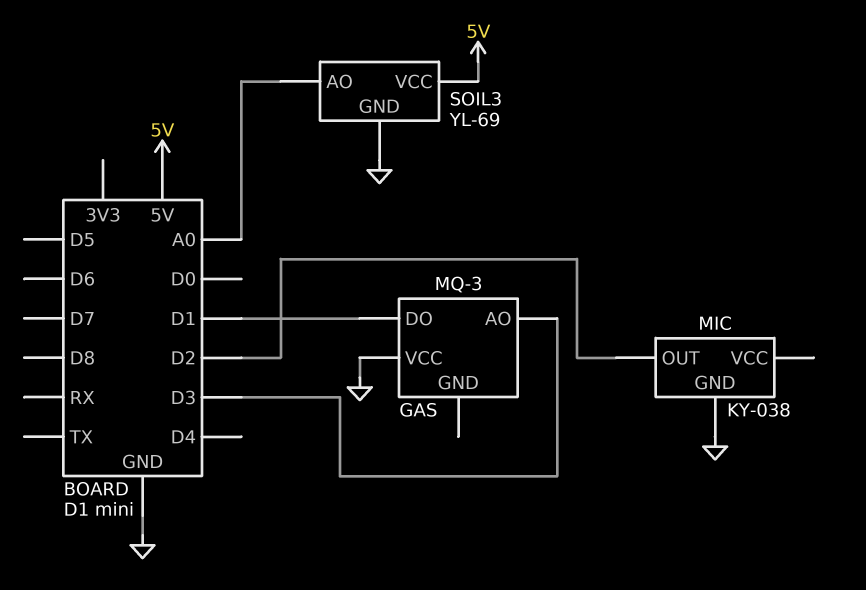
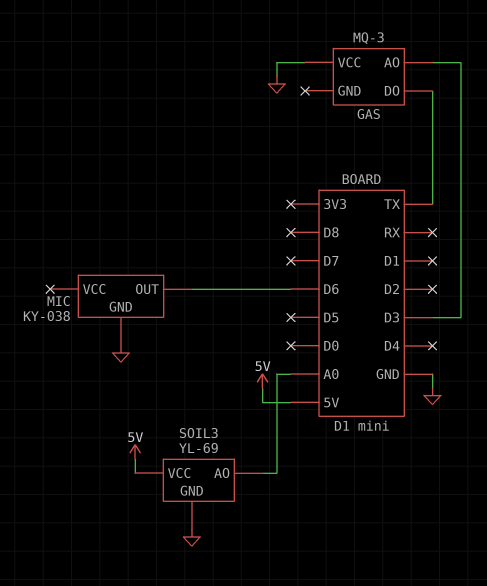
GAS pin DO: D1 -> TX
MIC pin OUT: D2 -> D6

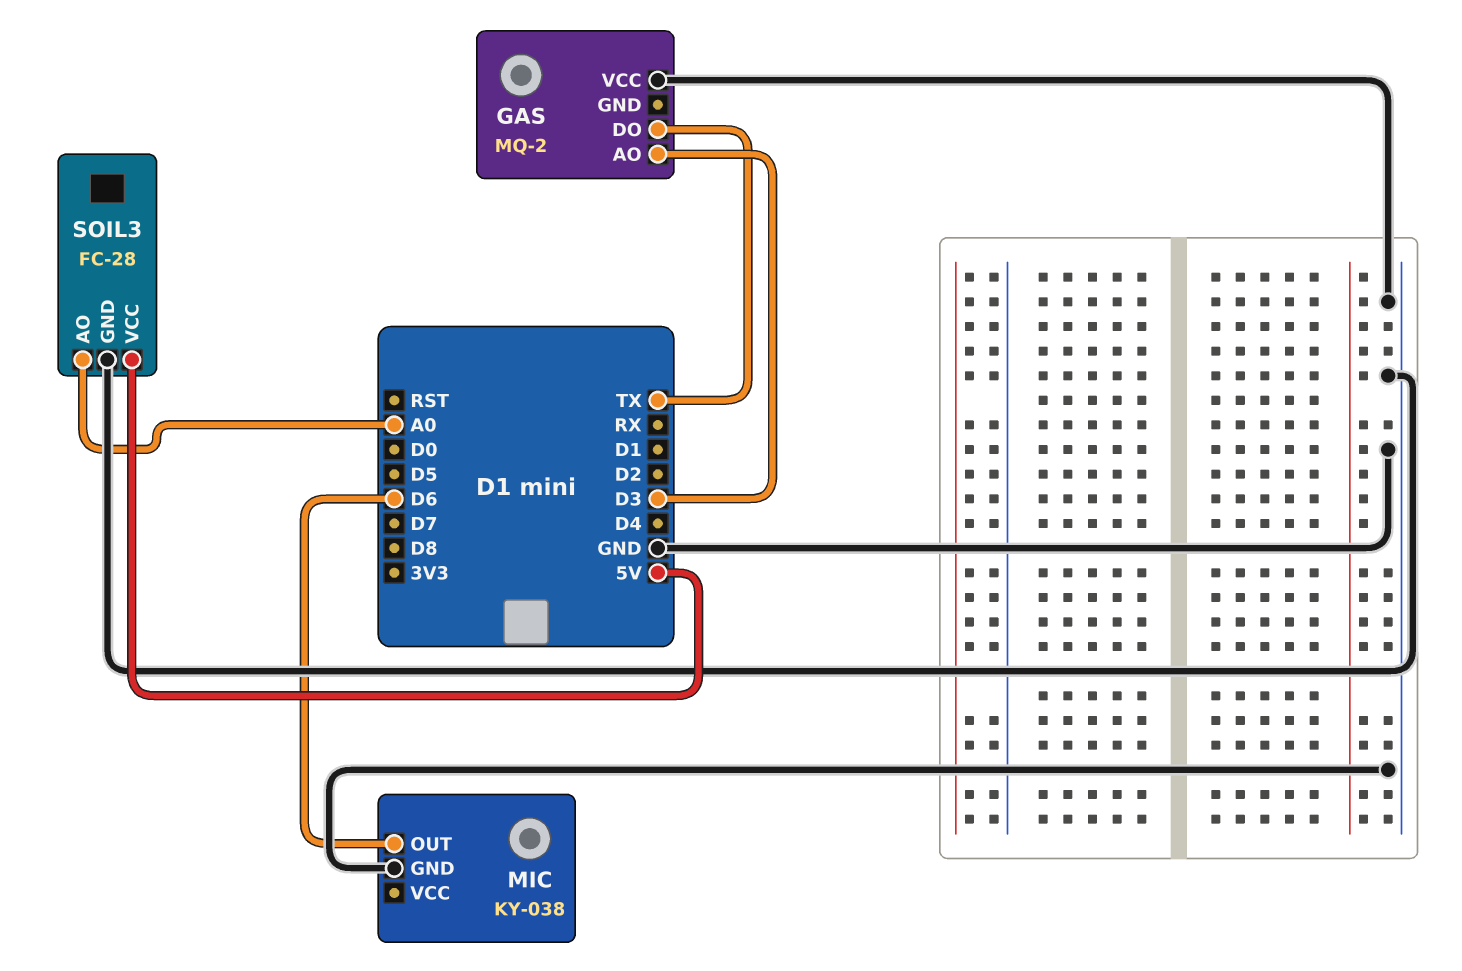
GAS: MQ-3 -> MQ-2
SOIL3: YL-69 -> FC-28

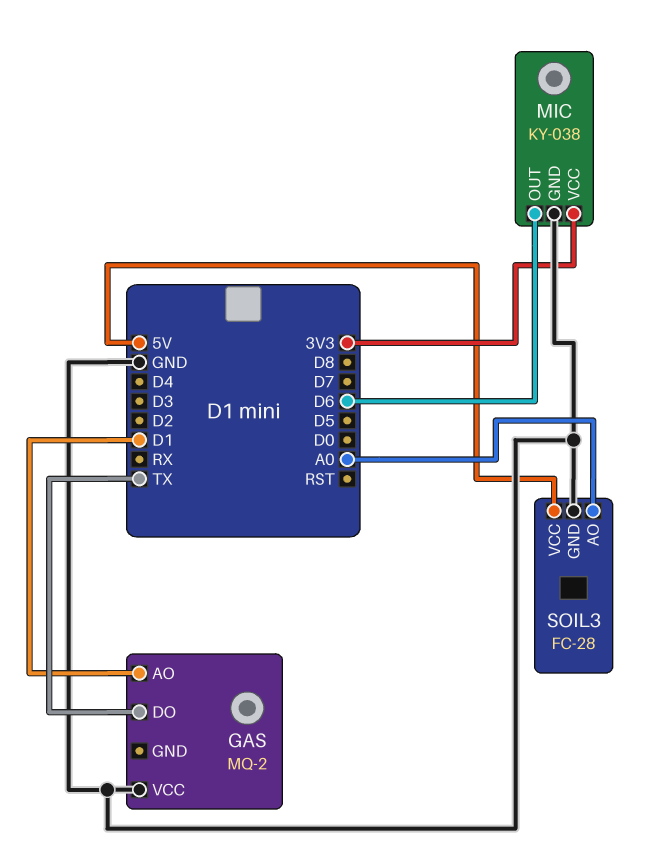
GAS pin AO: D3 -> D1
MIC pin VCC: none -> 3V3

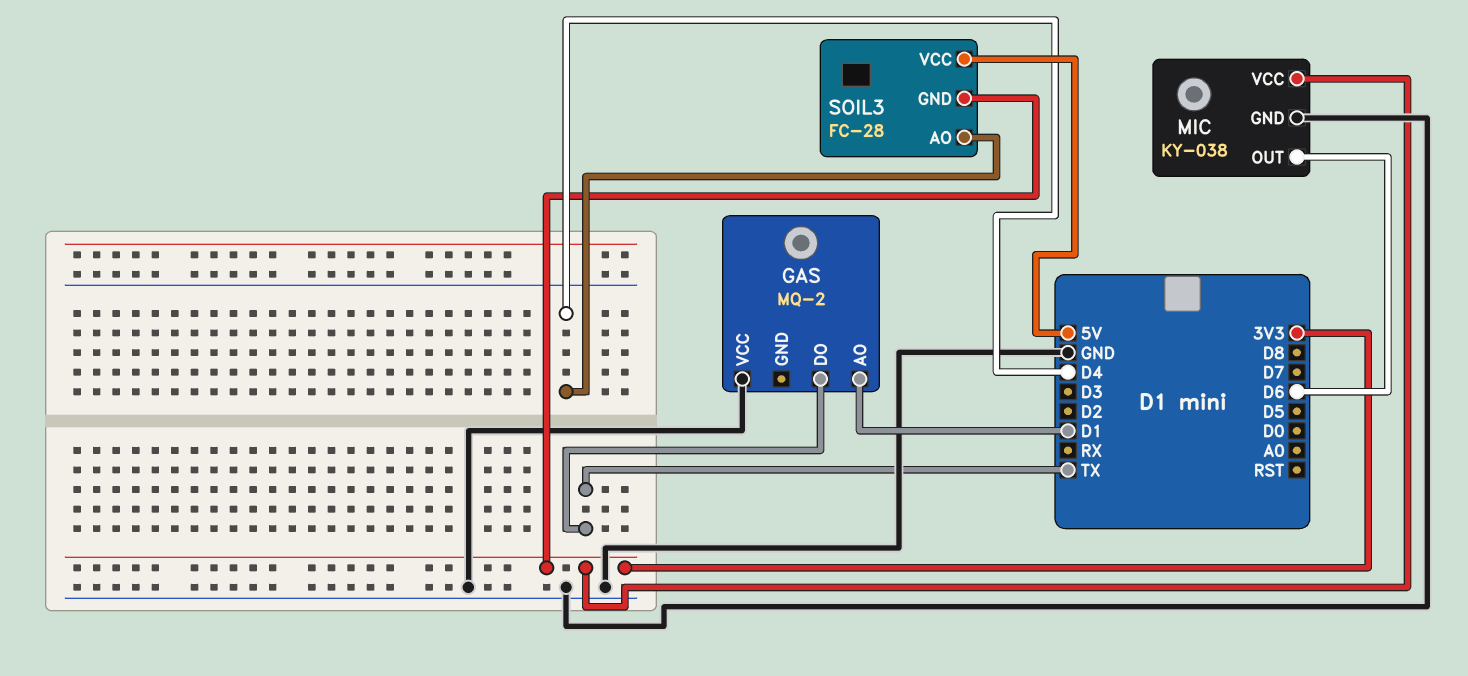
SOIL3 pin AO: A0 -> D4
SOIL3 pin GND: GND -> 3V3

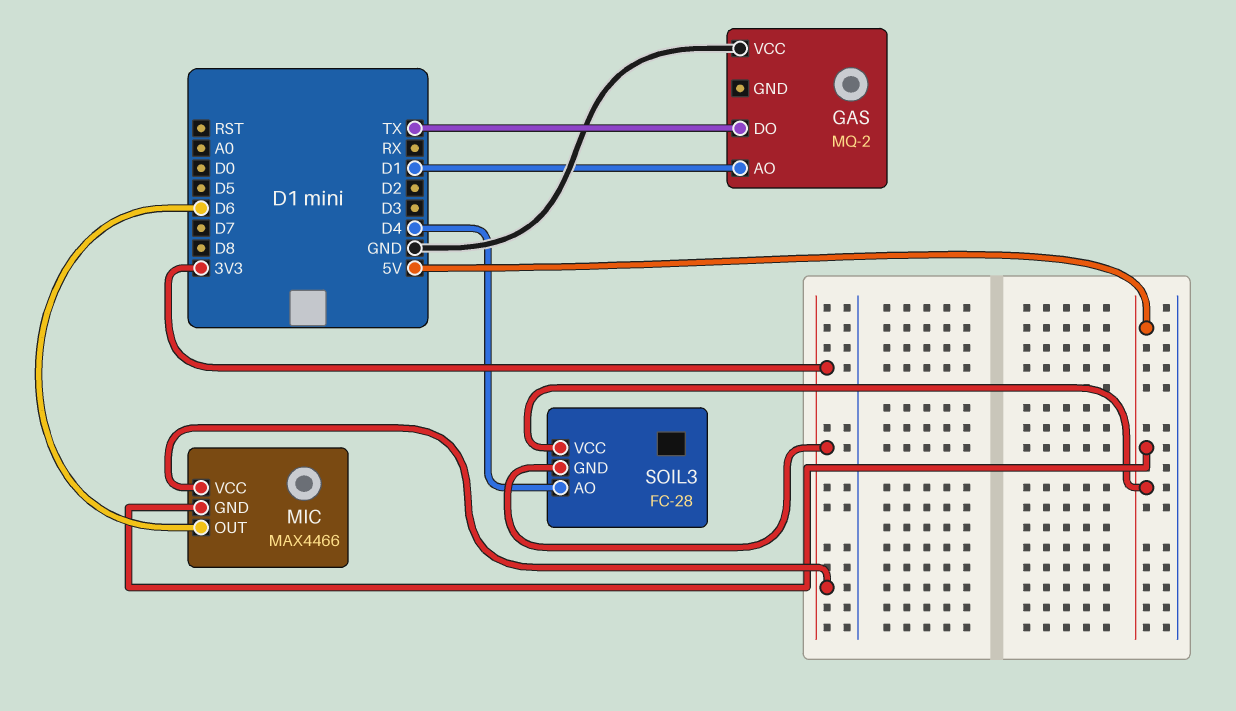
MIC: KY-038 -> MAX4466
MIC pin GND: GND -> 5V

